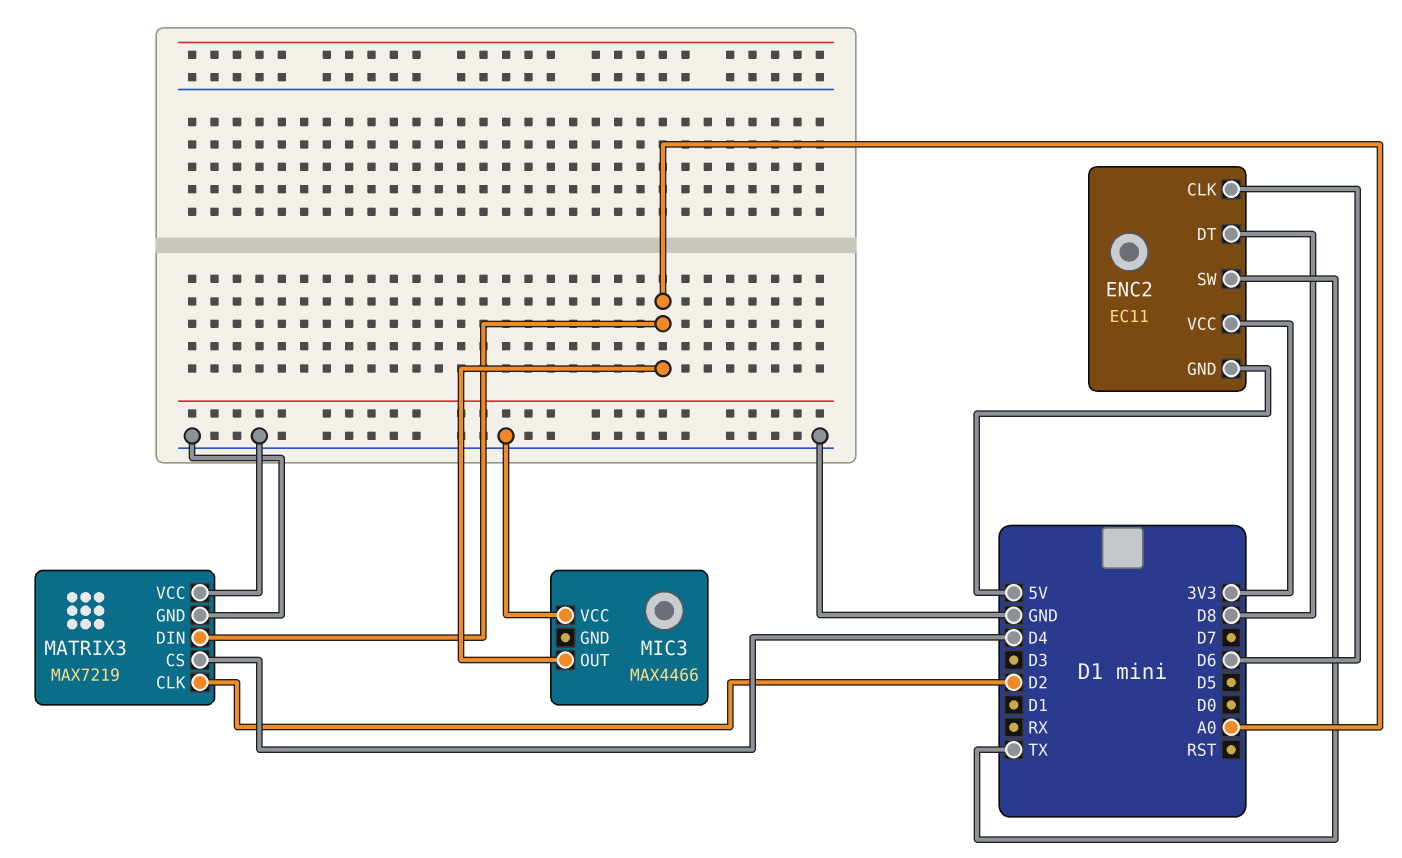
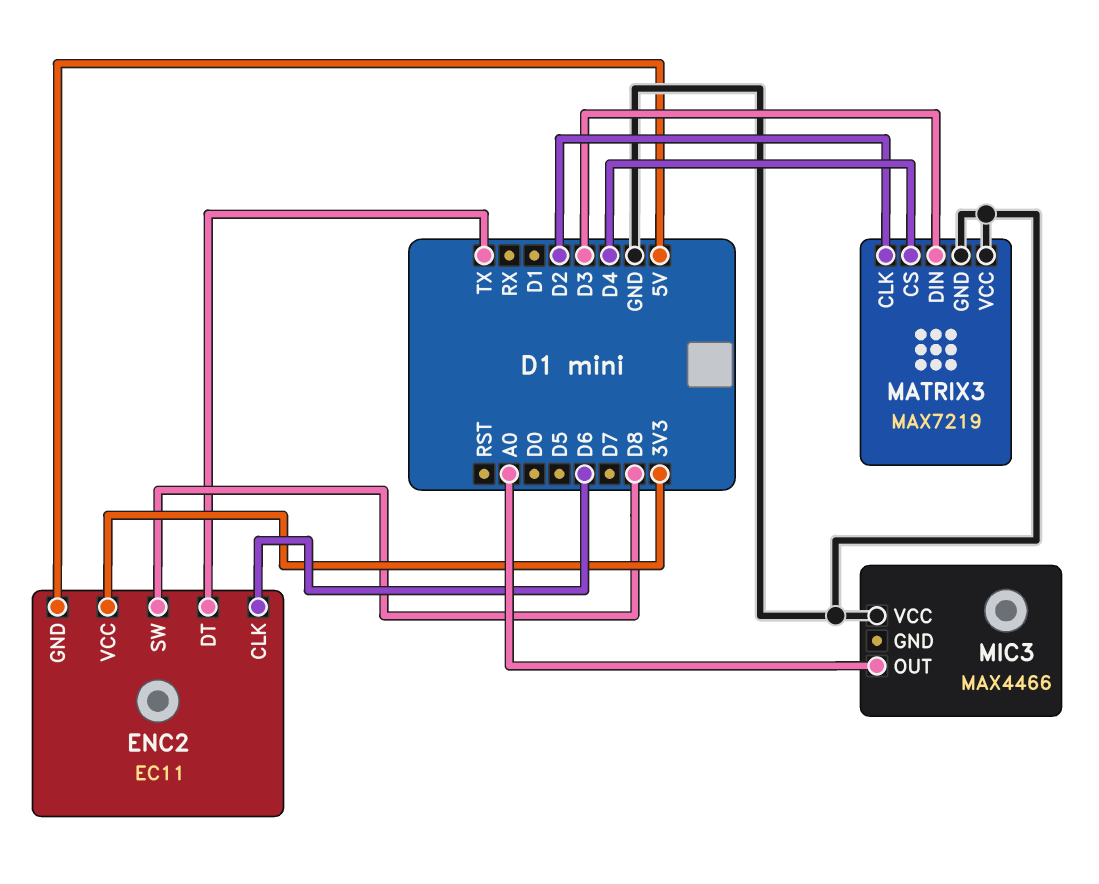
ENC2 pin DT: D8 -> TX
ENC2 pin SW: TX -> D8
MATRIX3 pin DIN: A0 -> D3

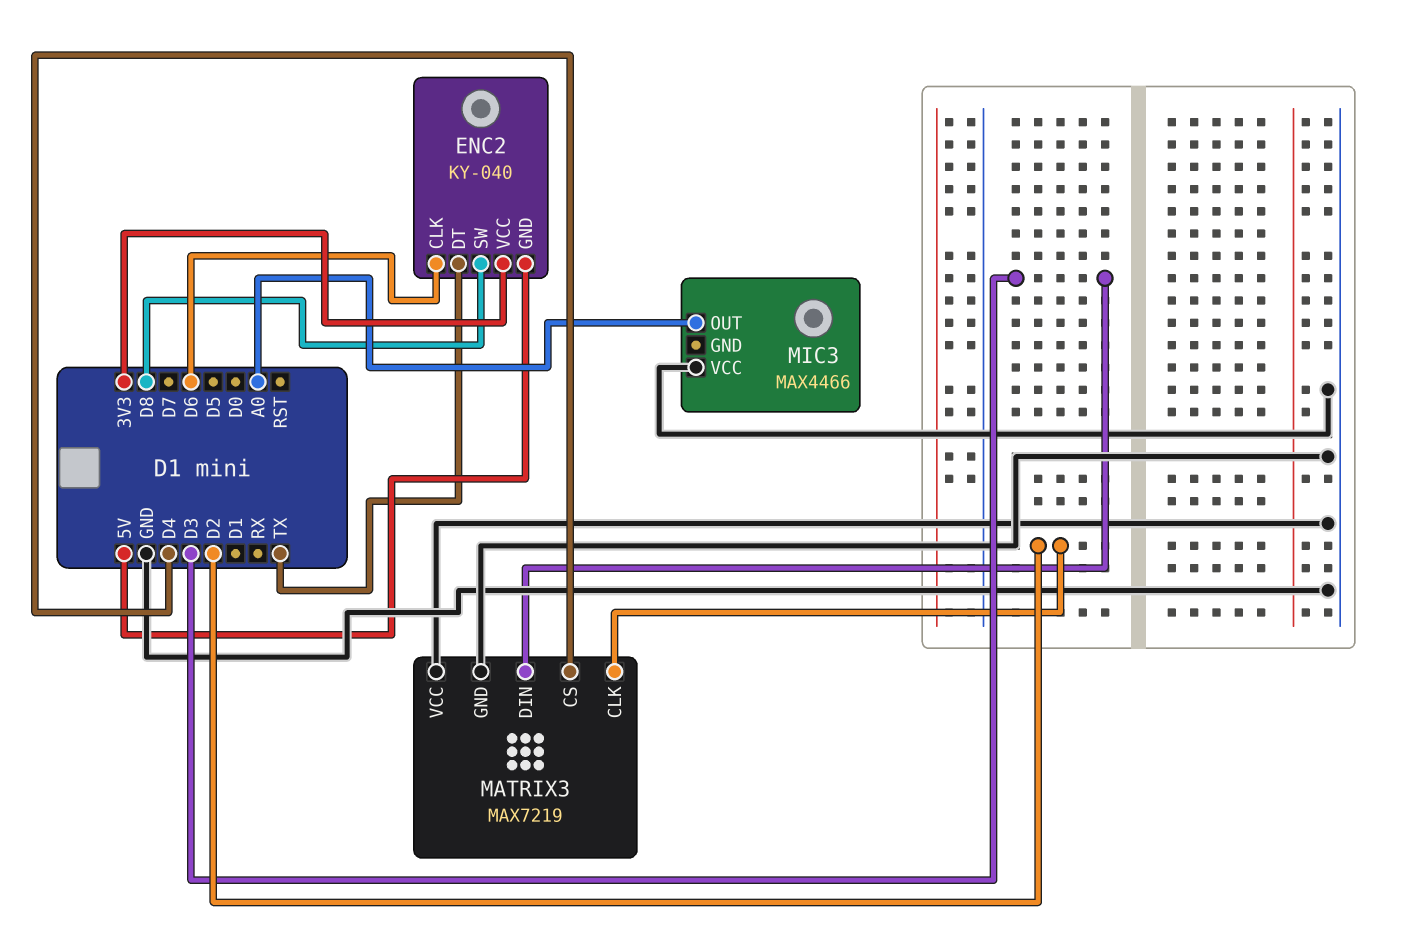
ENC2: EC11 -> KY-040

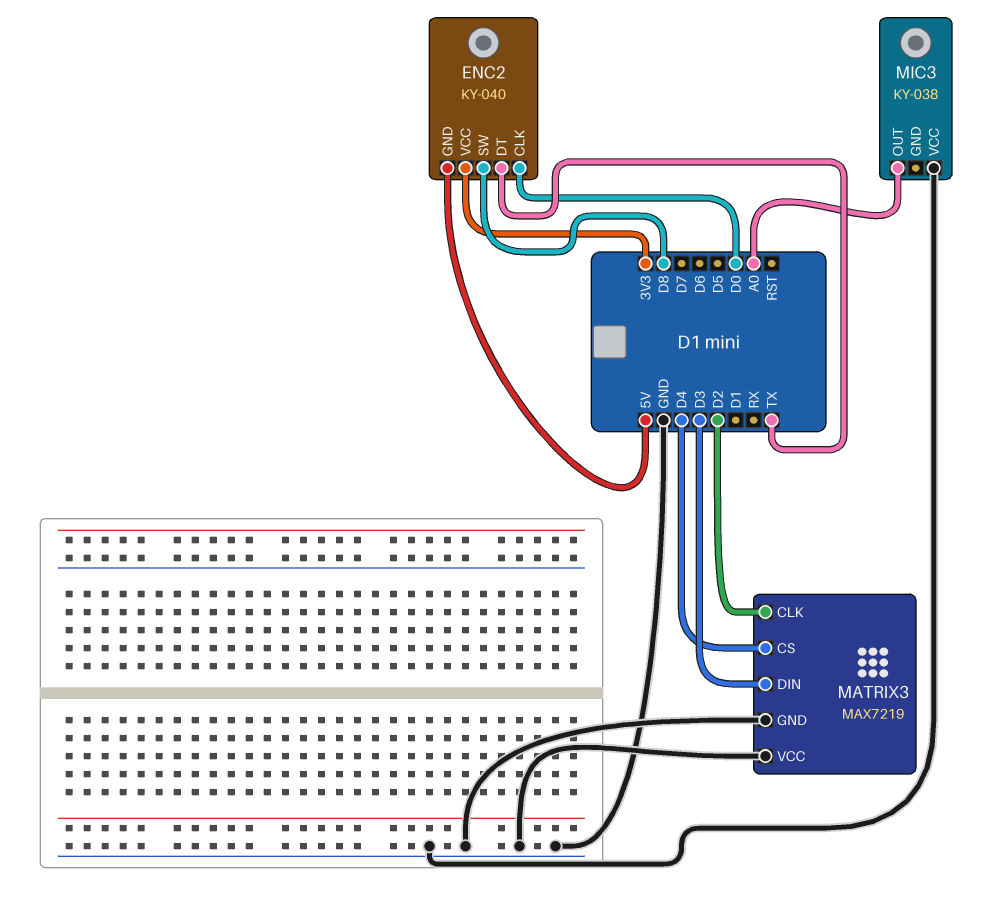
ENC2 pin CLK: D6 -> D0
MIC3: MAX4466 -> KY-038

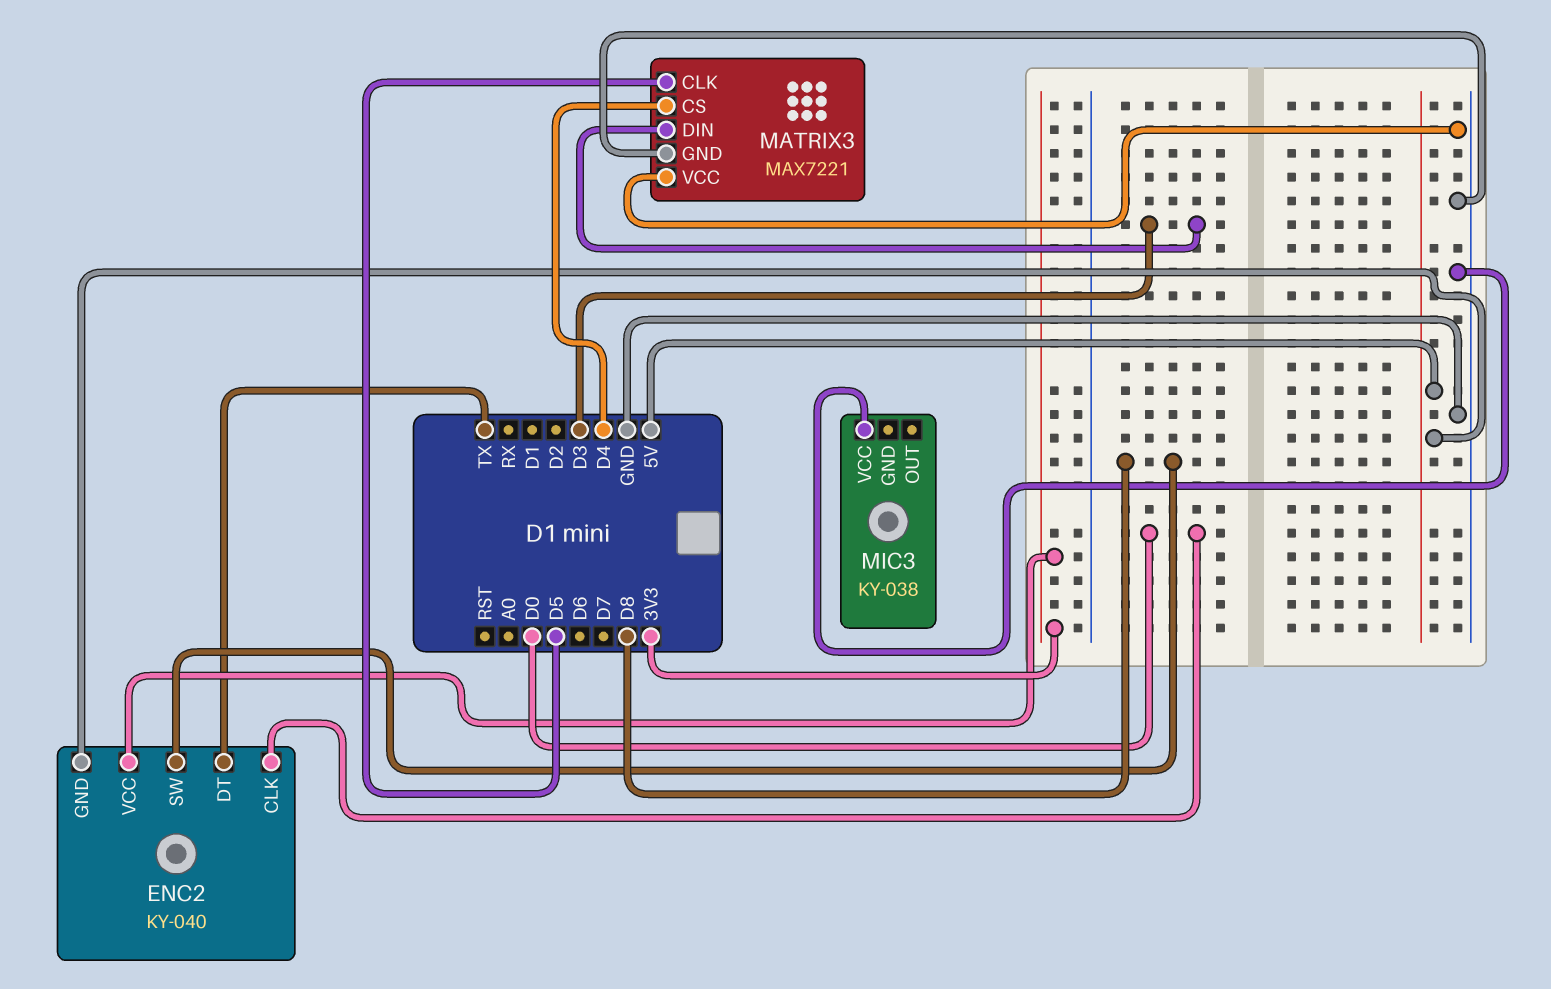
MATRIX3: MAX7219 -> MAX7221
MATRIX3 pin CLK: D2 -> D5
MIC3 pin OUT: A0 -> none

